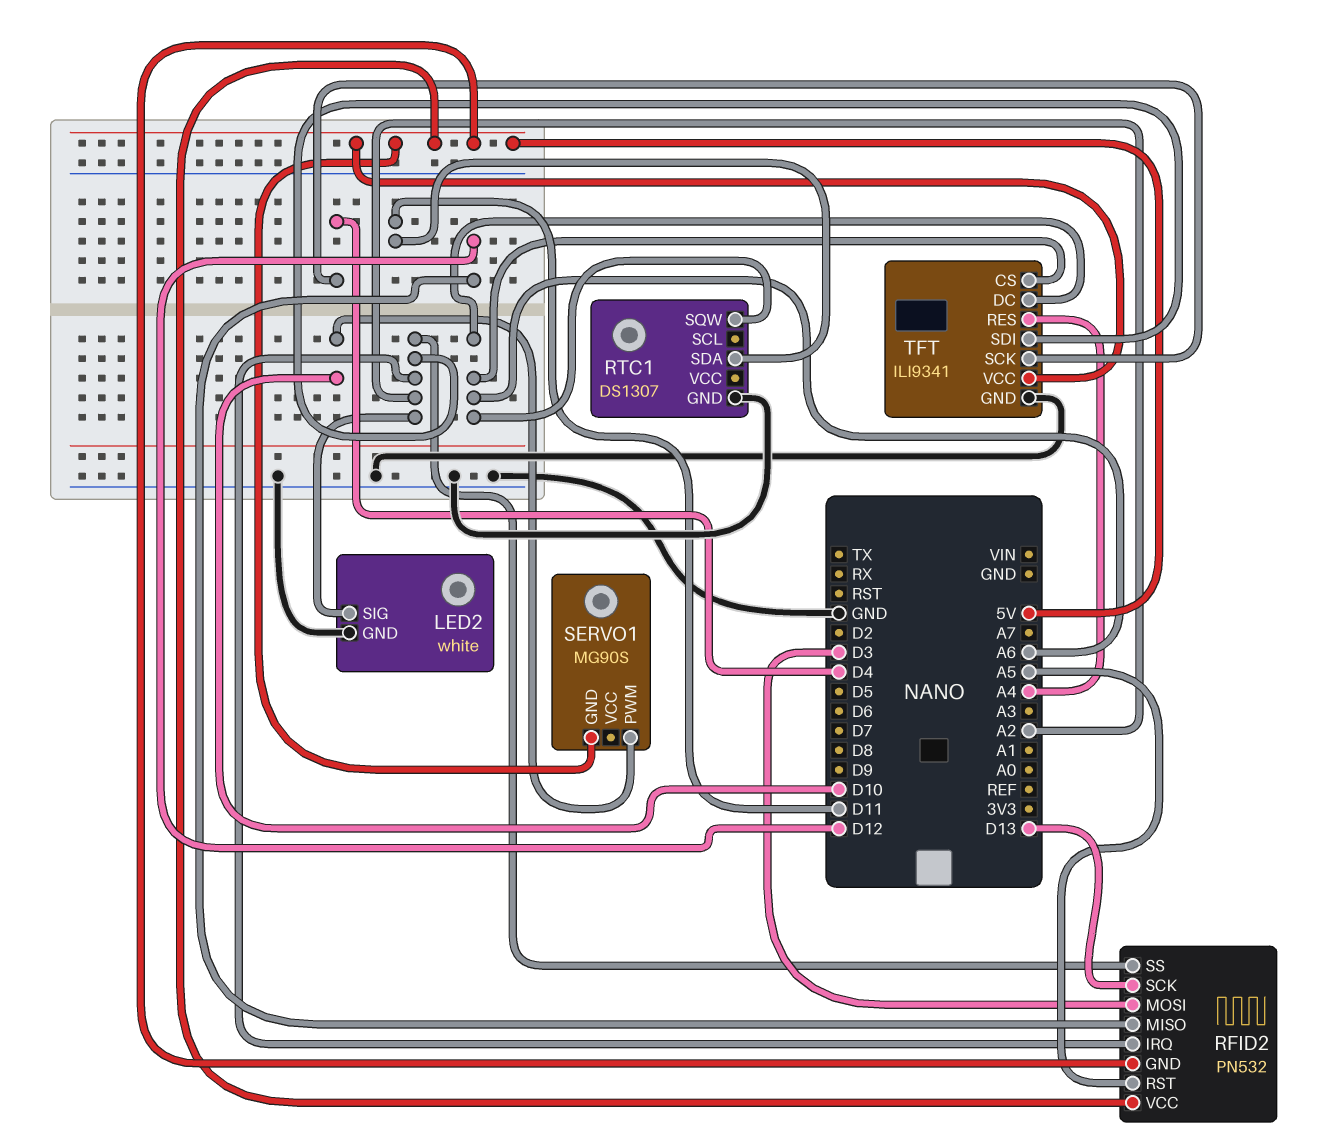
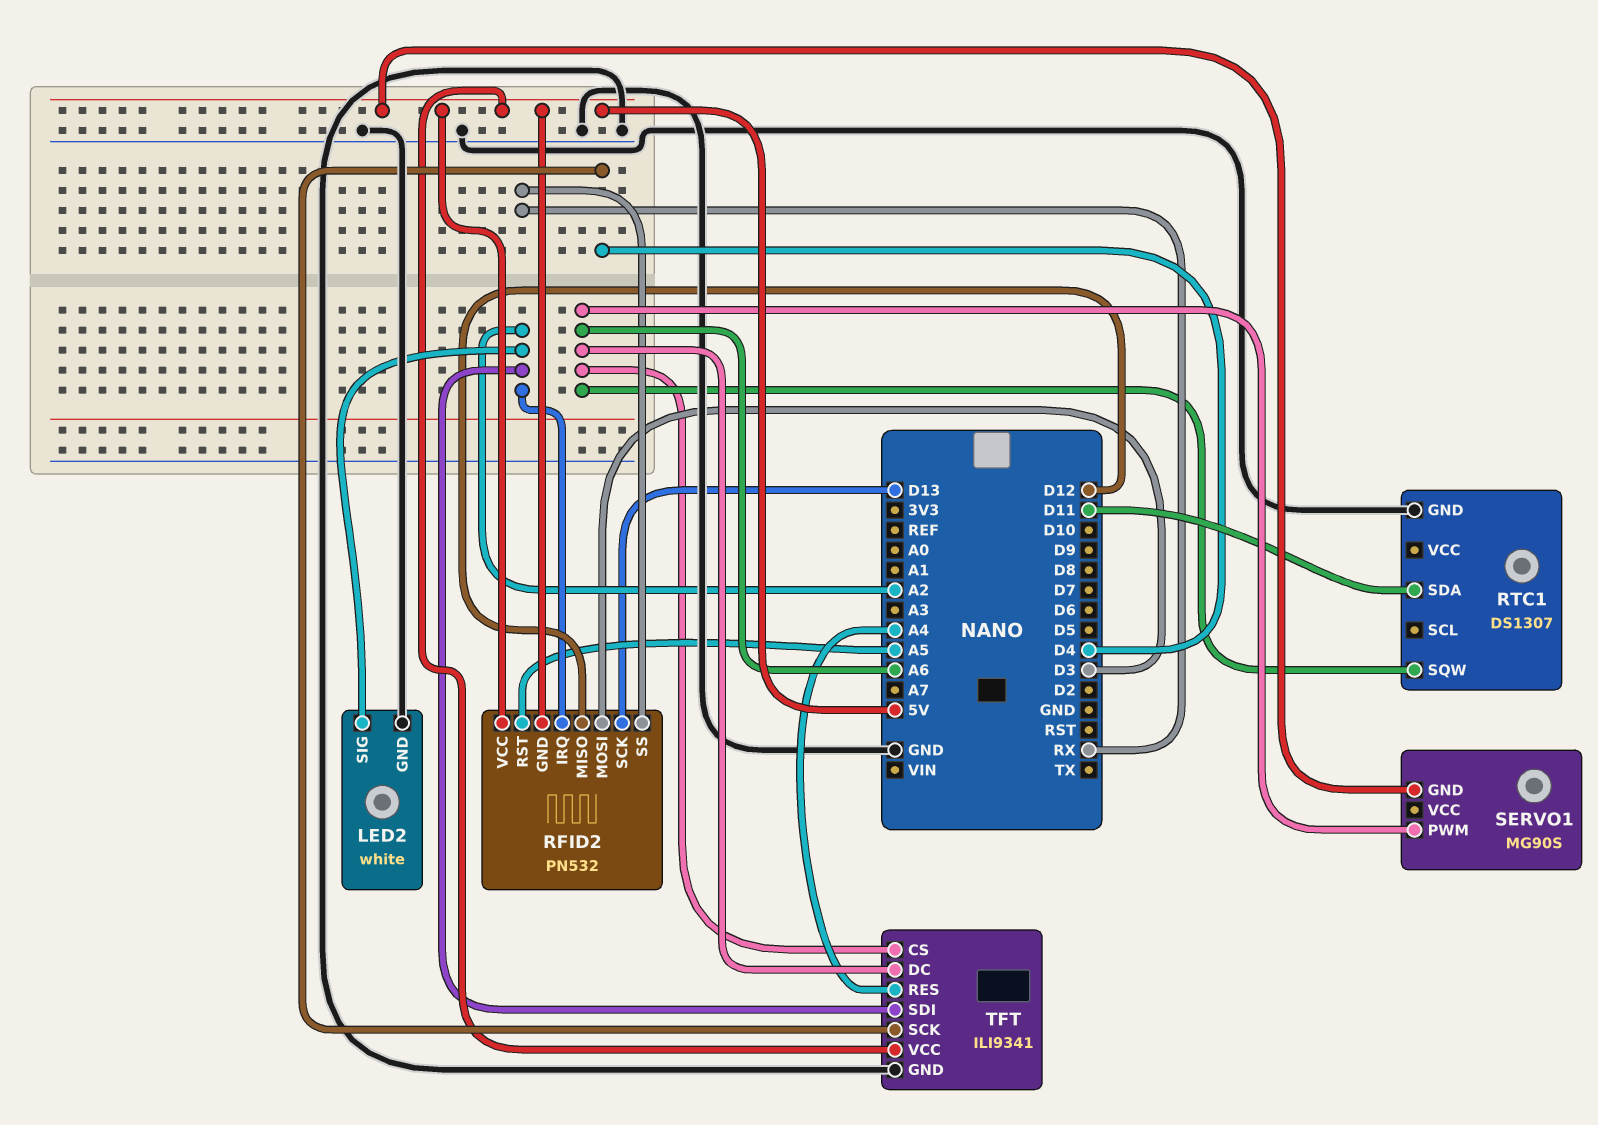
RFID2 pin SS: A2 -> RX
SERVO1 pin PWM: D10 -> A6

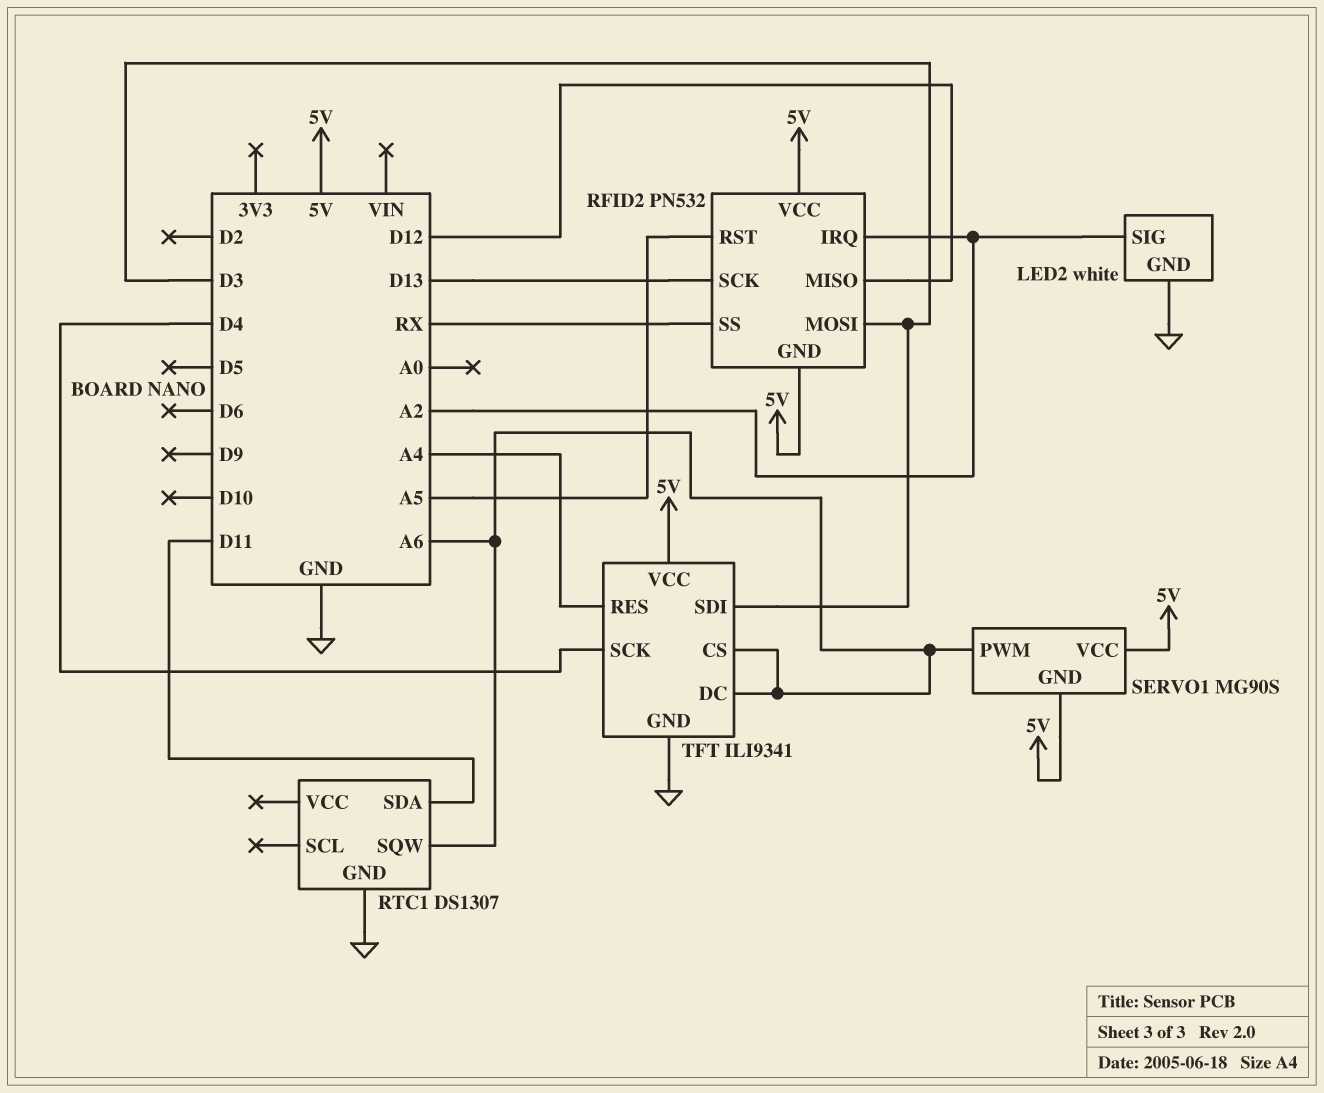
SERVO1 pin VCC: none -> 5V
TFT pin SDI: A2 -> D3

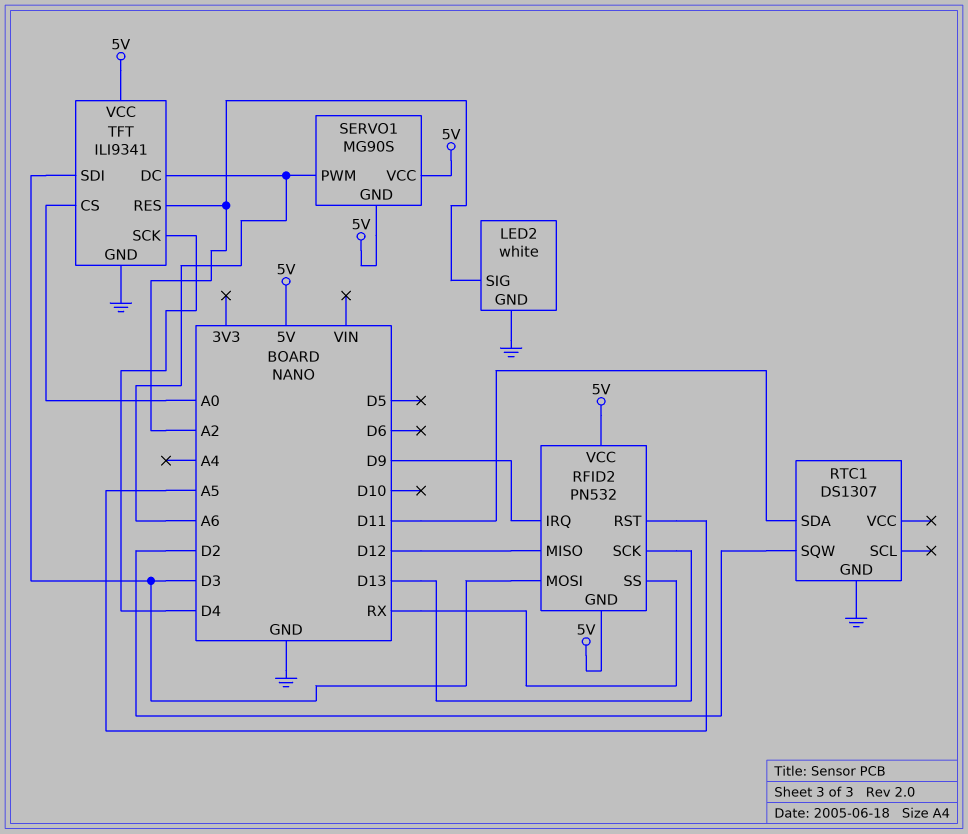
RFID2 pin IRQ: A2 -> D9
RTC1 pin SQW: A6 -> D2
TFT pin CS: A6 -> A0
TFT pin RES: A4 -> A2

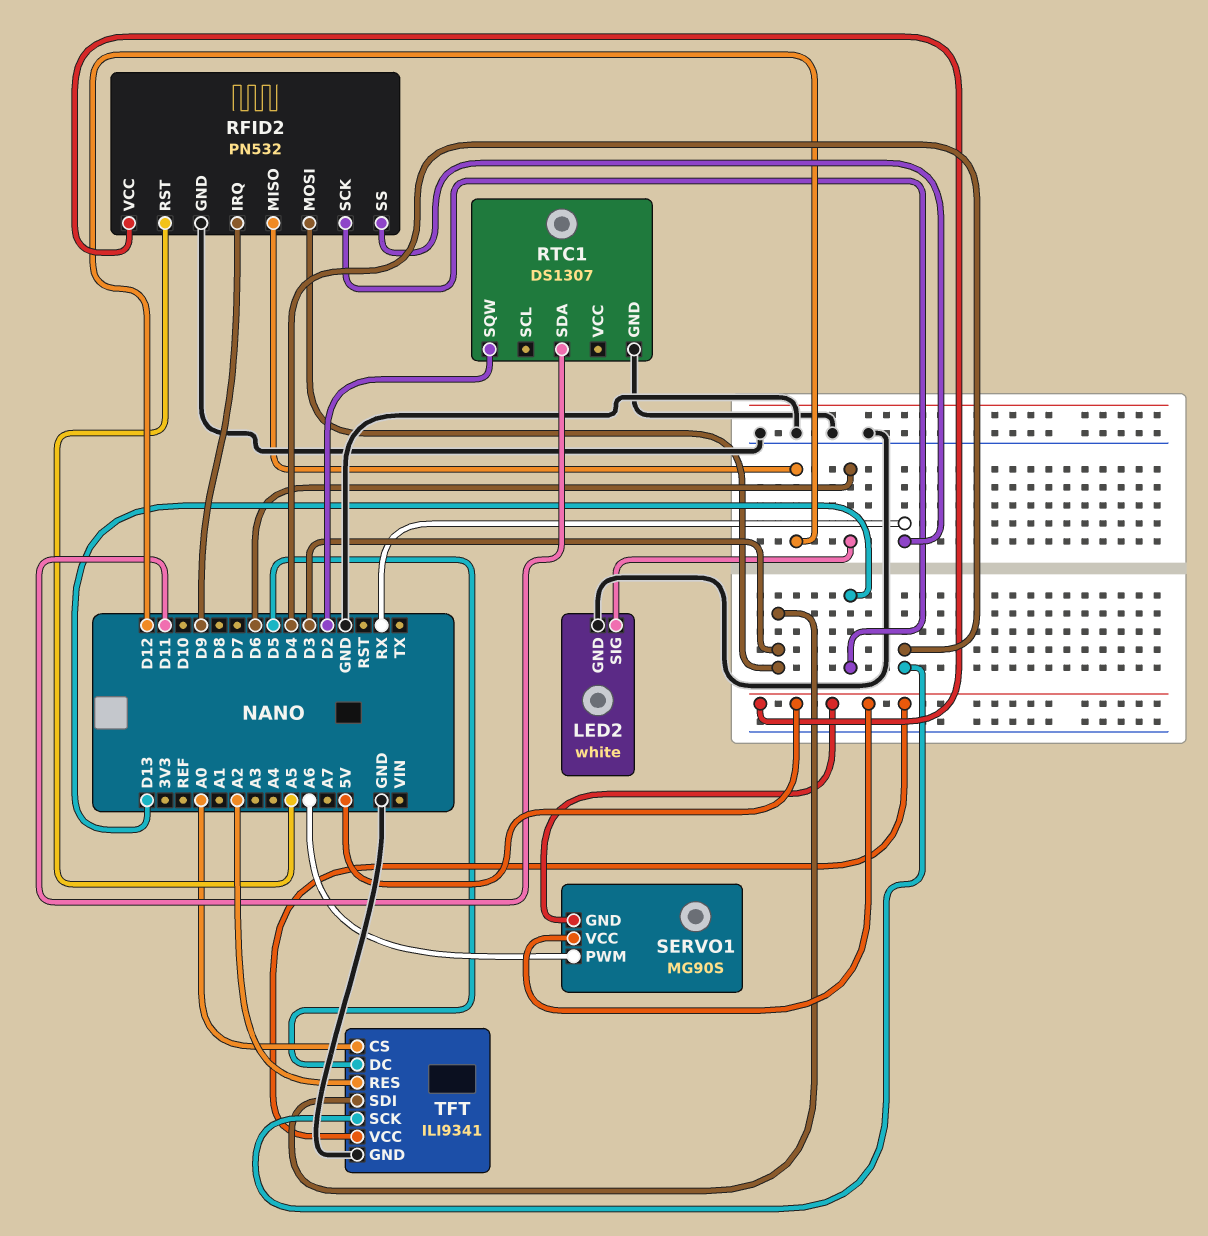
LED2 pin SIG: A2 -> D6
RFID2 pin GND: 5V -> GND
TFT pin DC: A6 -> D5

